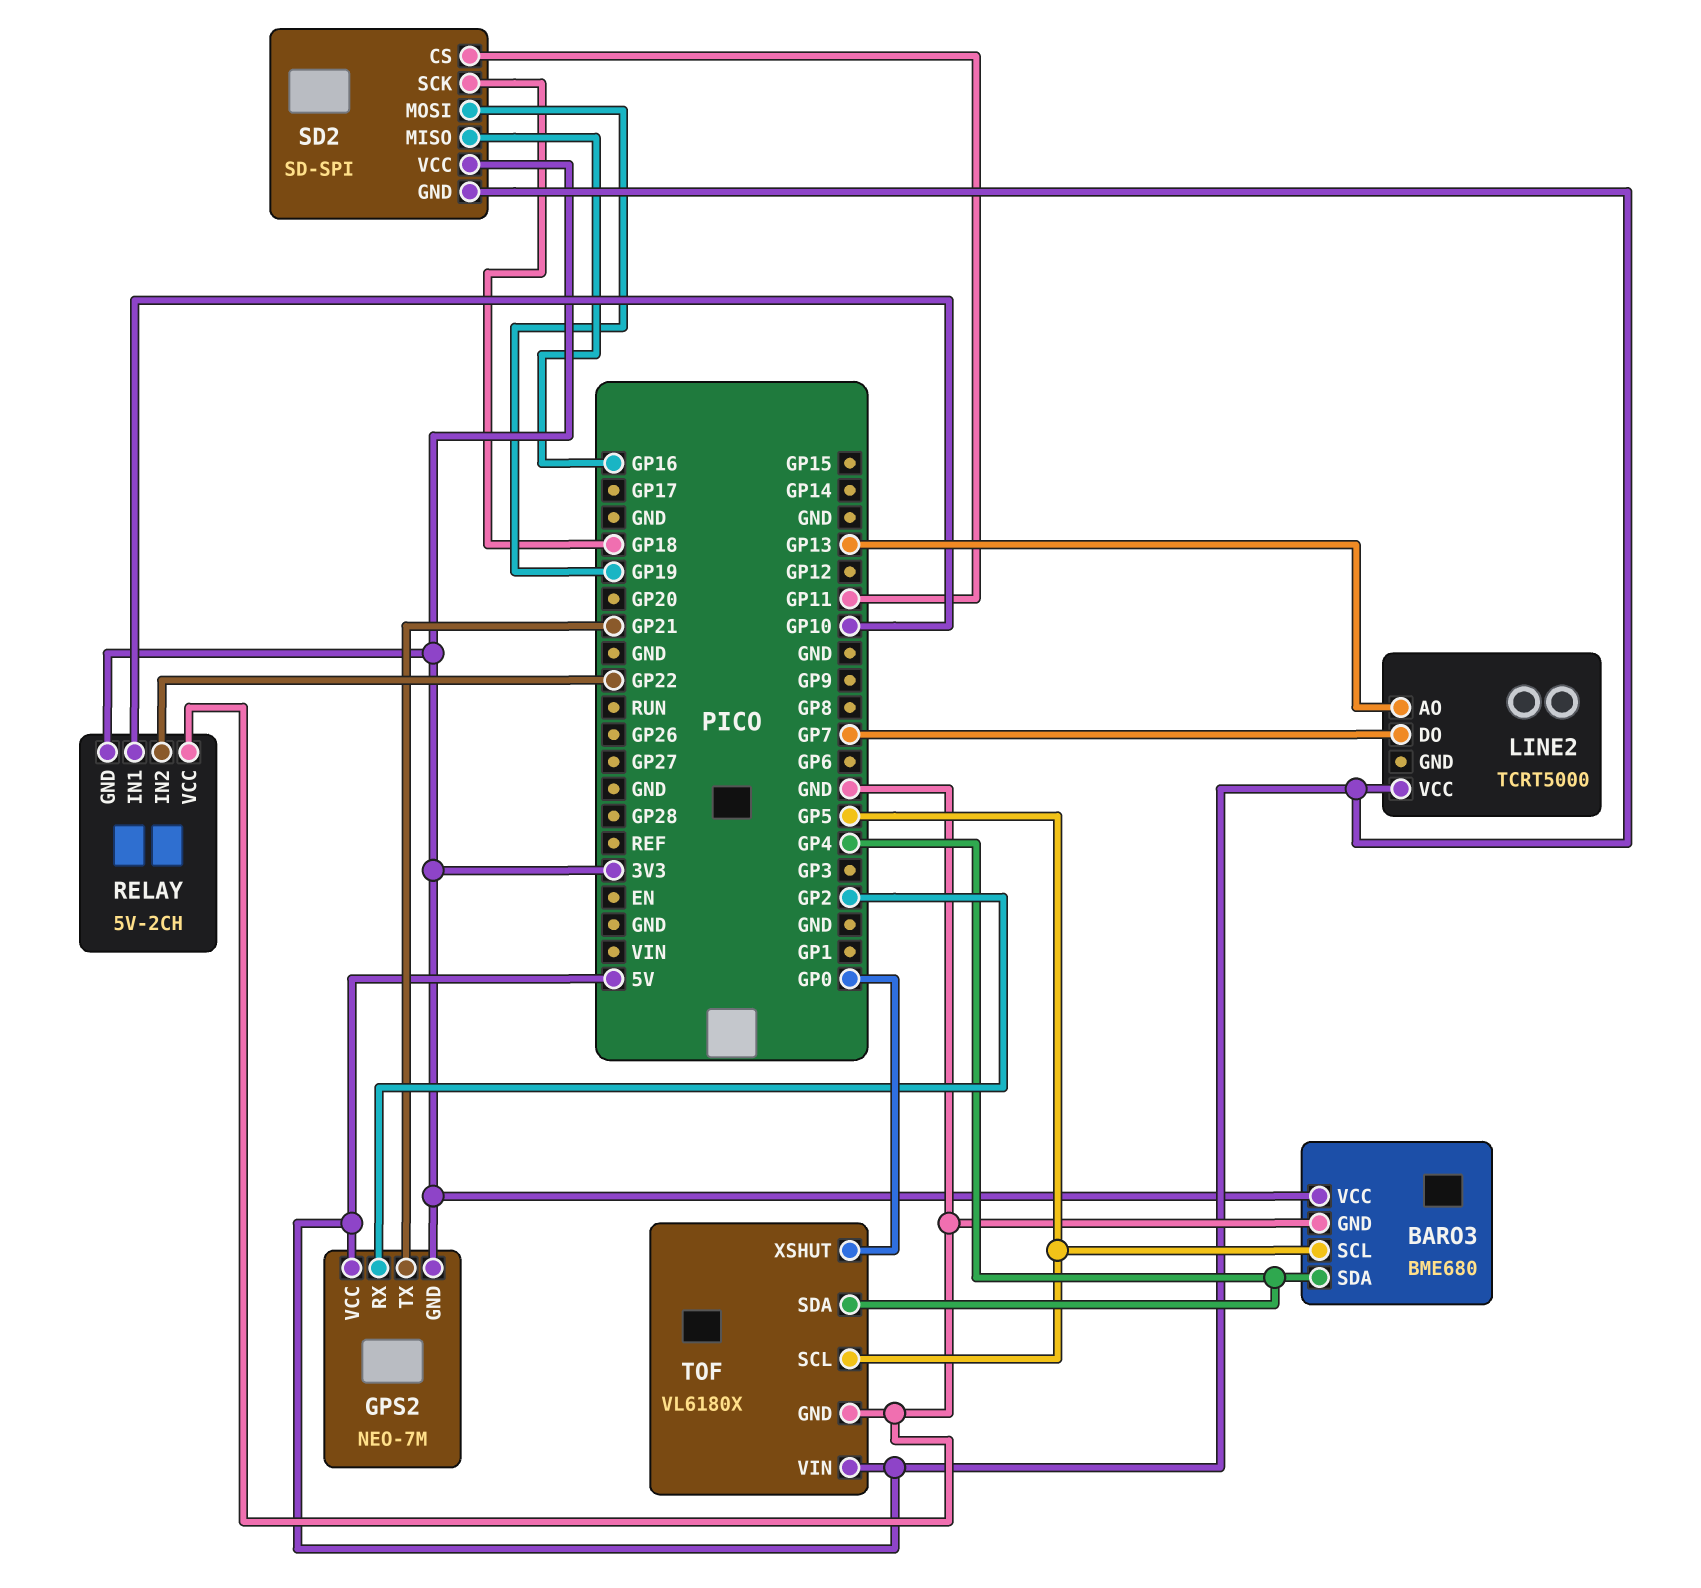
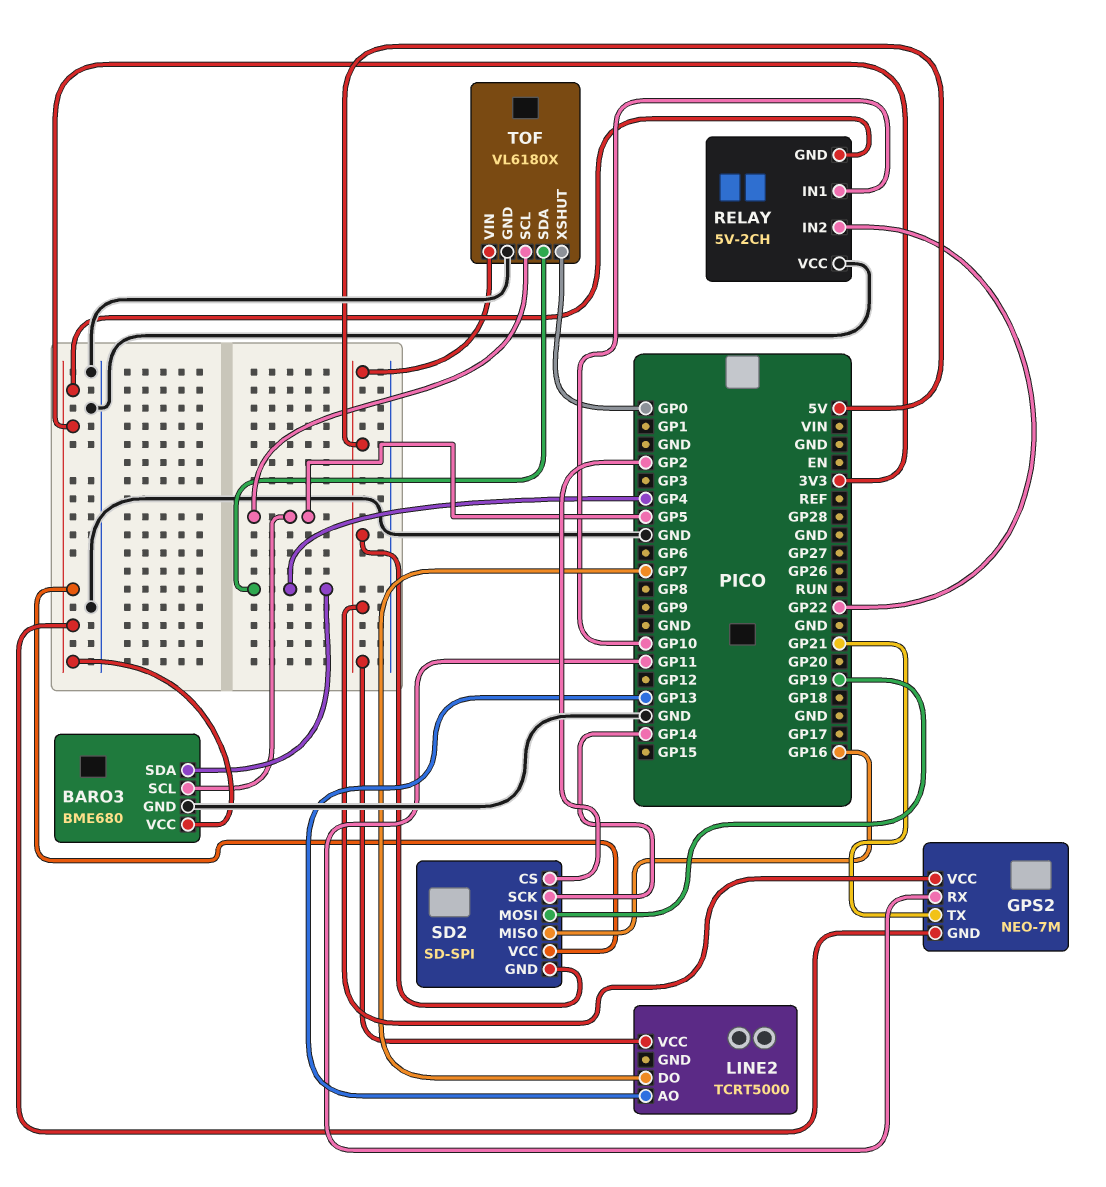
GPS2 pin RX: GP2 -> GP11
SD2 pin CS: GP11 -> GP2
SD2 pin SCK: GP18 -> GP14

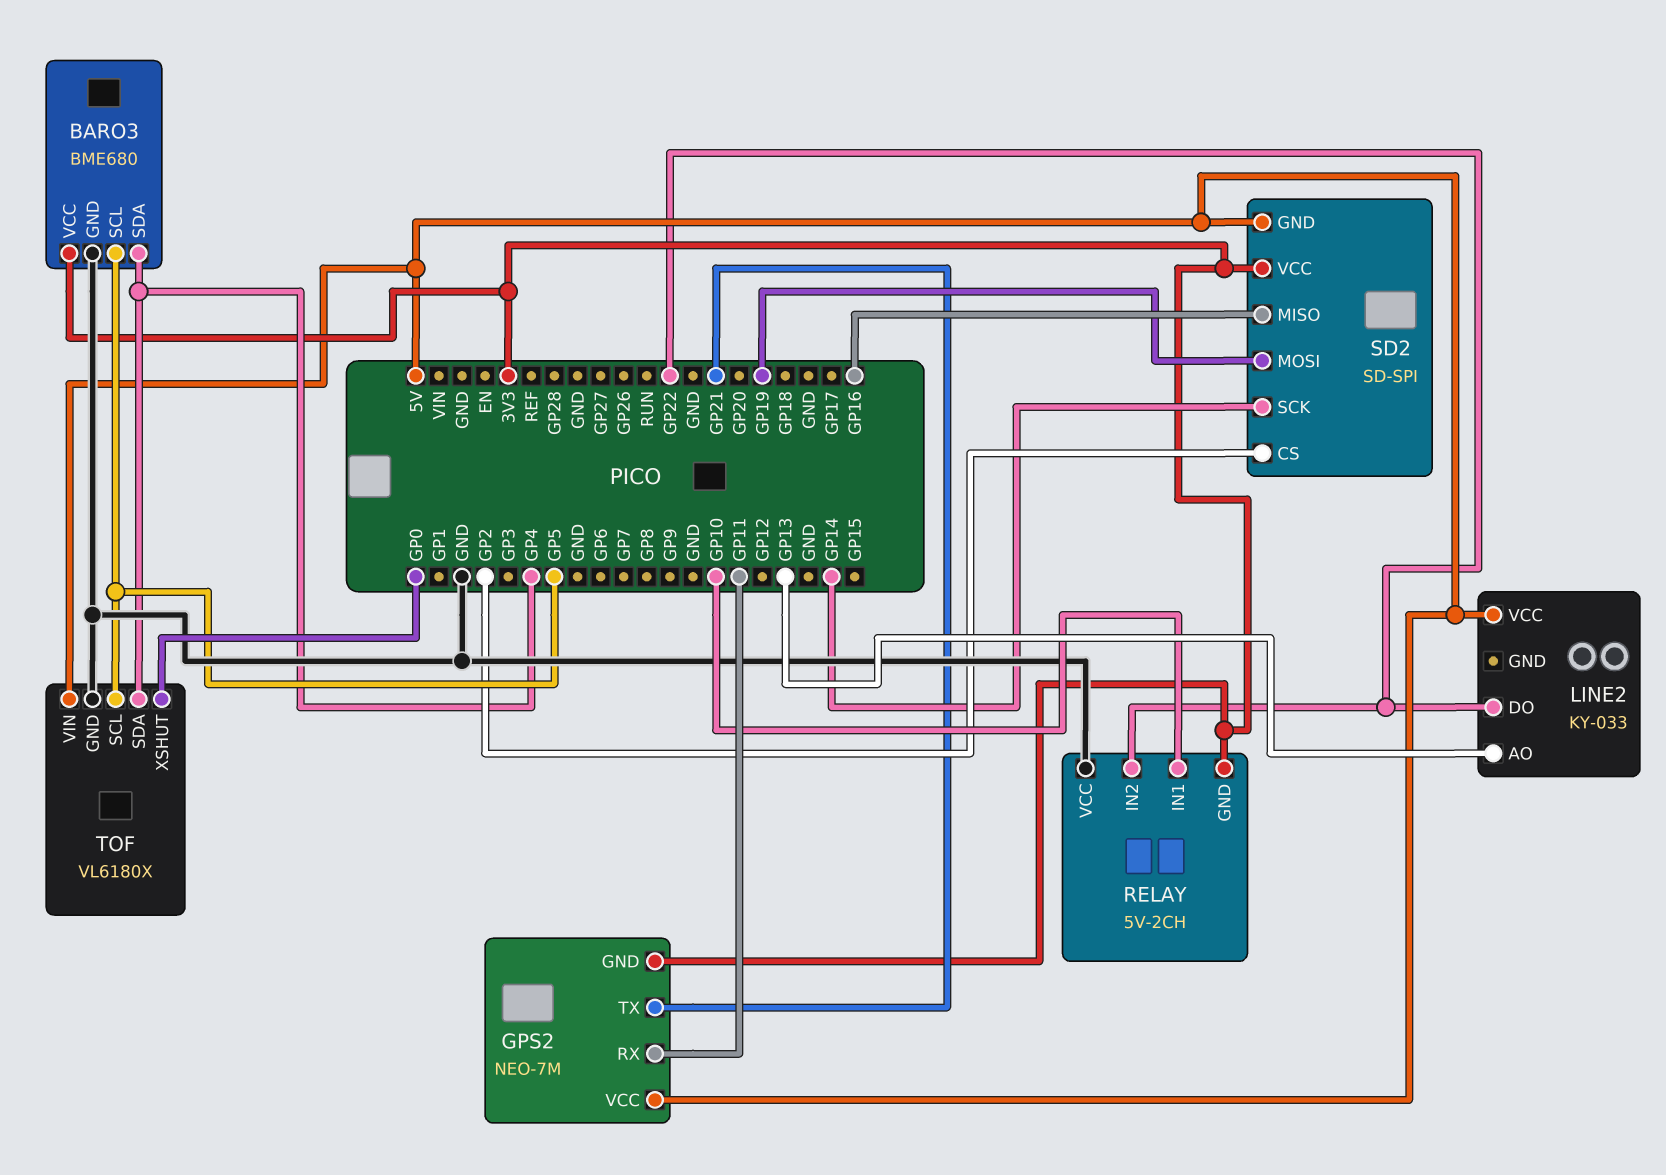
LINE2: TCRT5000 -> KY-033
LINE2 pin DO: GP7 -> GP22

